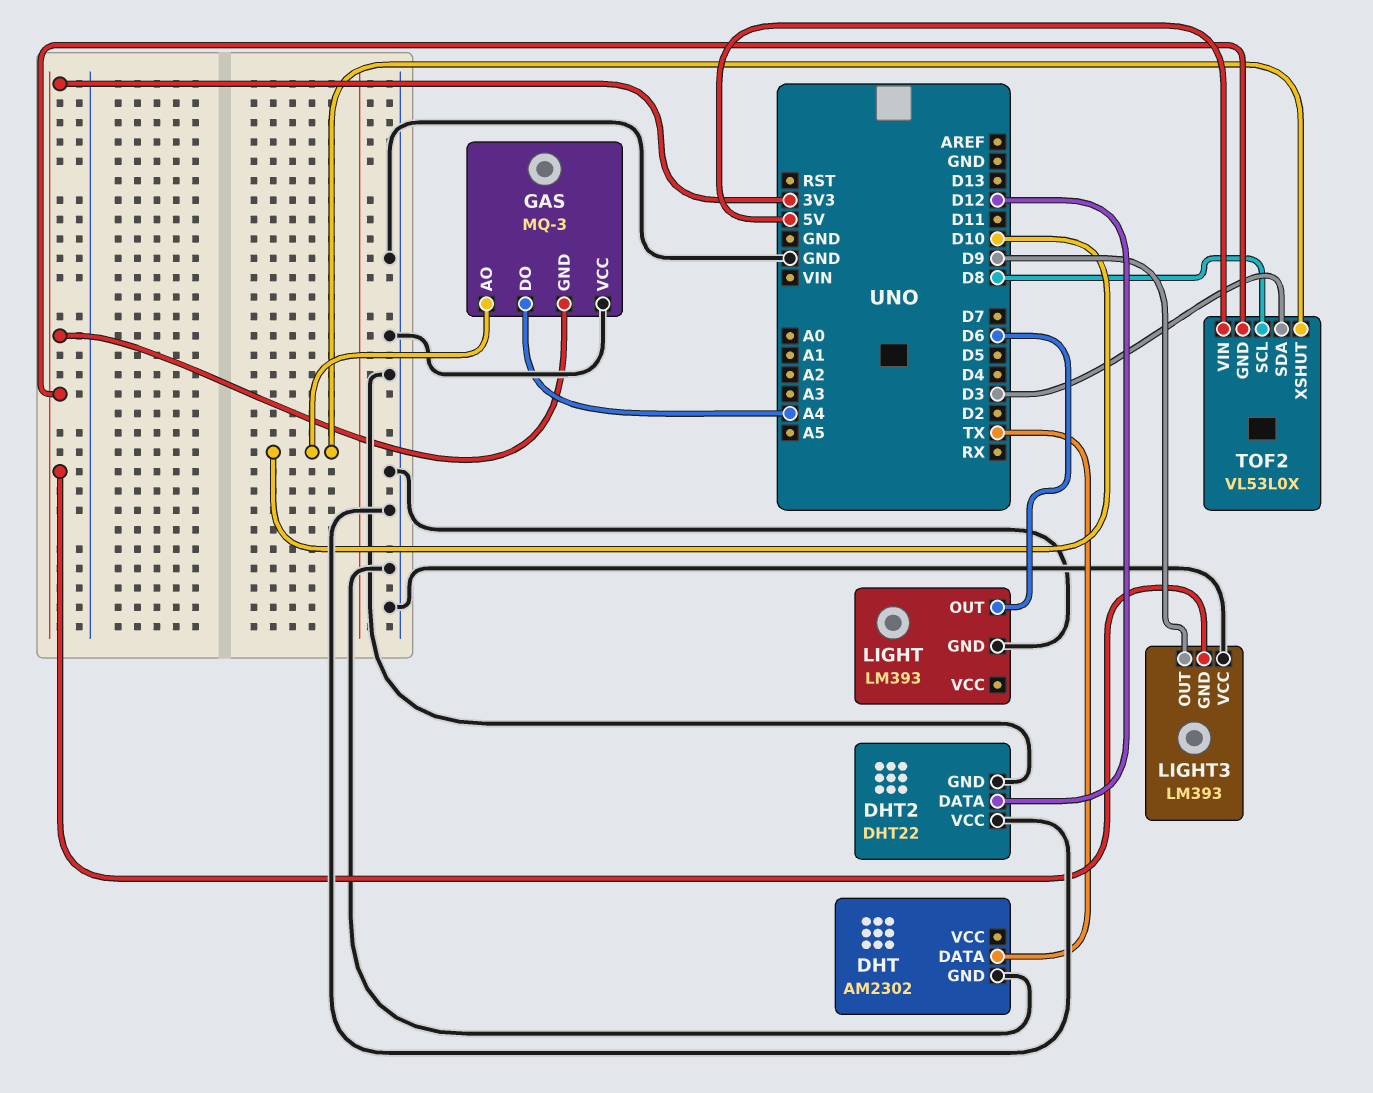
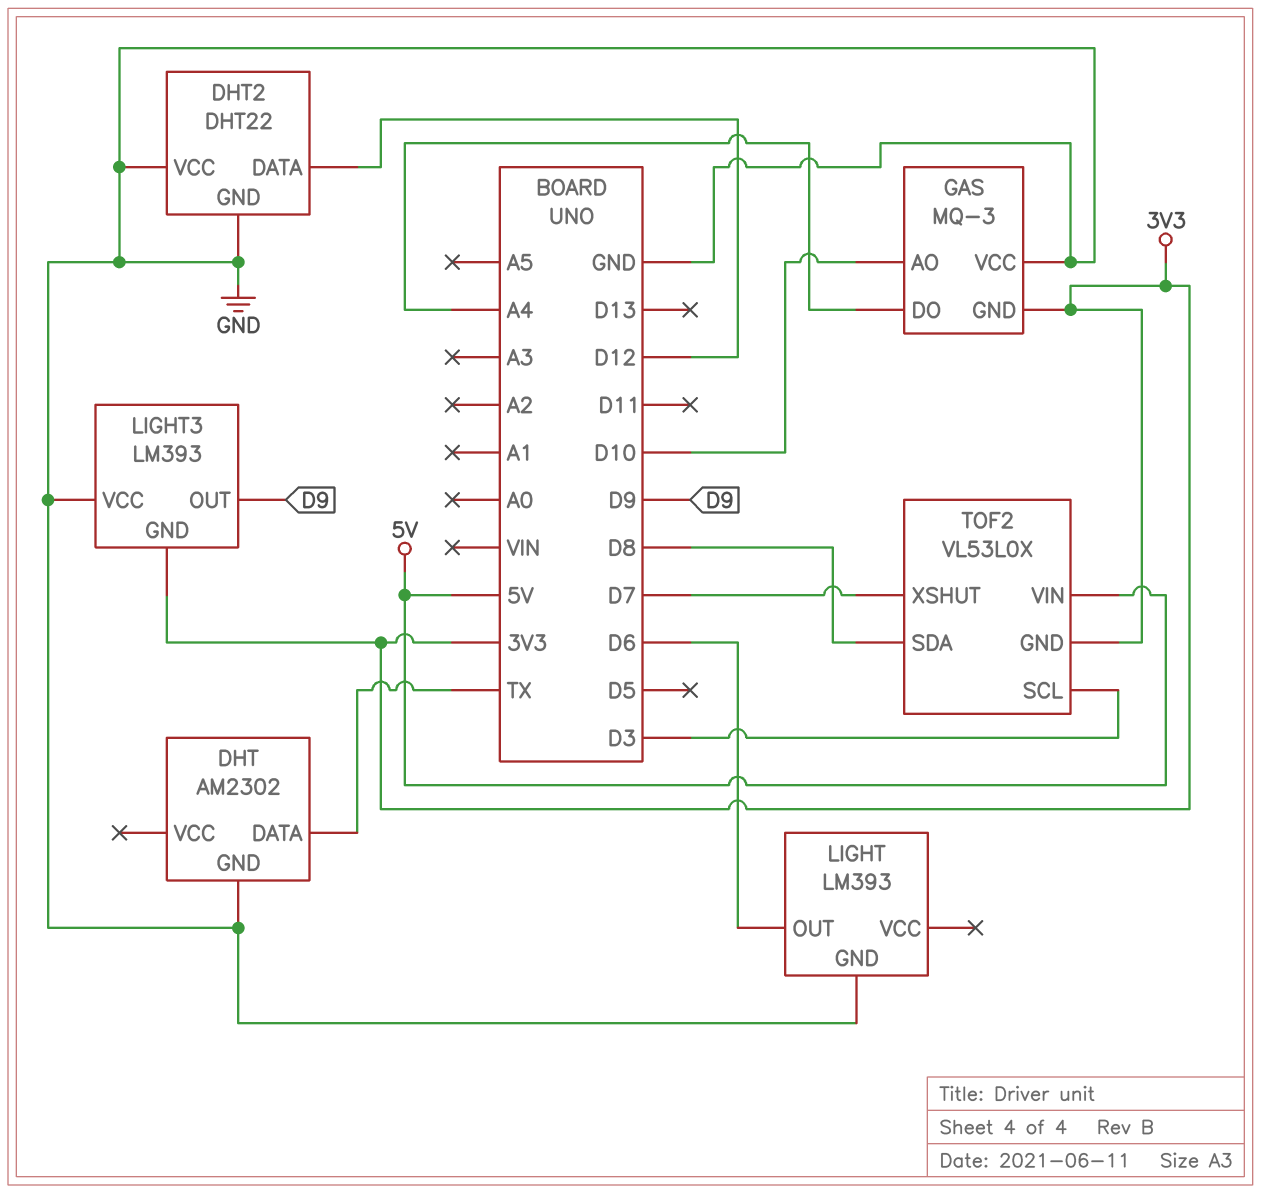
TOF2 pin SCL: D8 -> D3
TOF2 pin SDA: D3 -> D8
TOF2 pin XSHUT: D10 -> D7

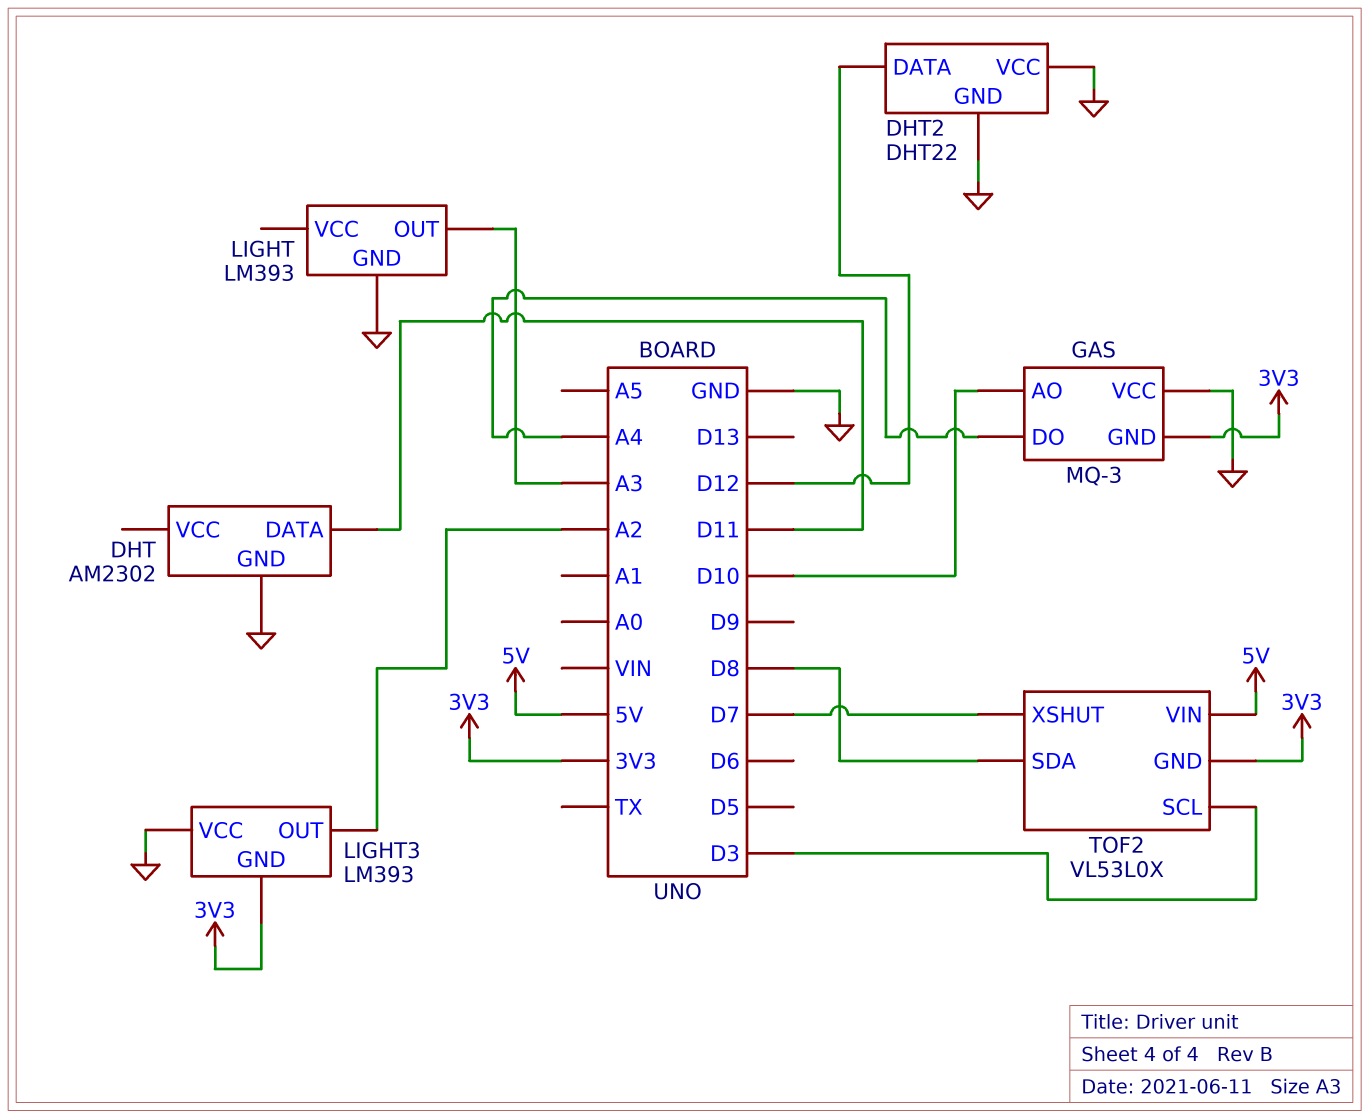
DHT pin DATA: TX -> D11
LIGHT pin OUT: D6 -> A3
LIGHT3 pin OUT: D9 -> A2

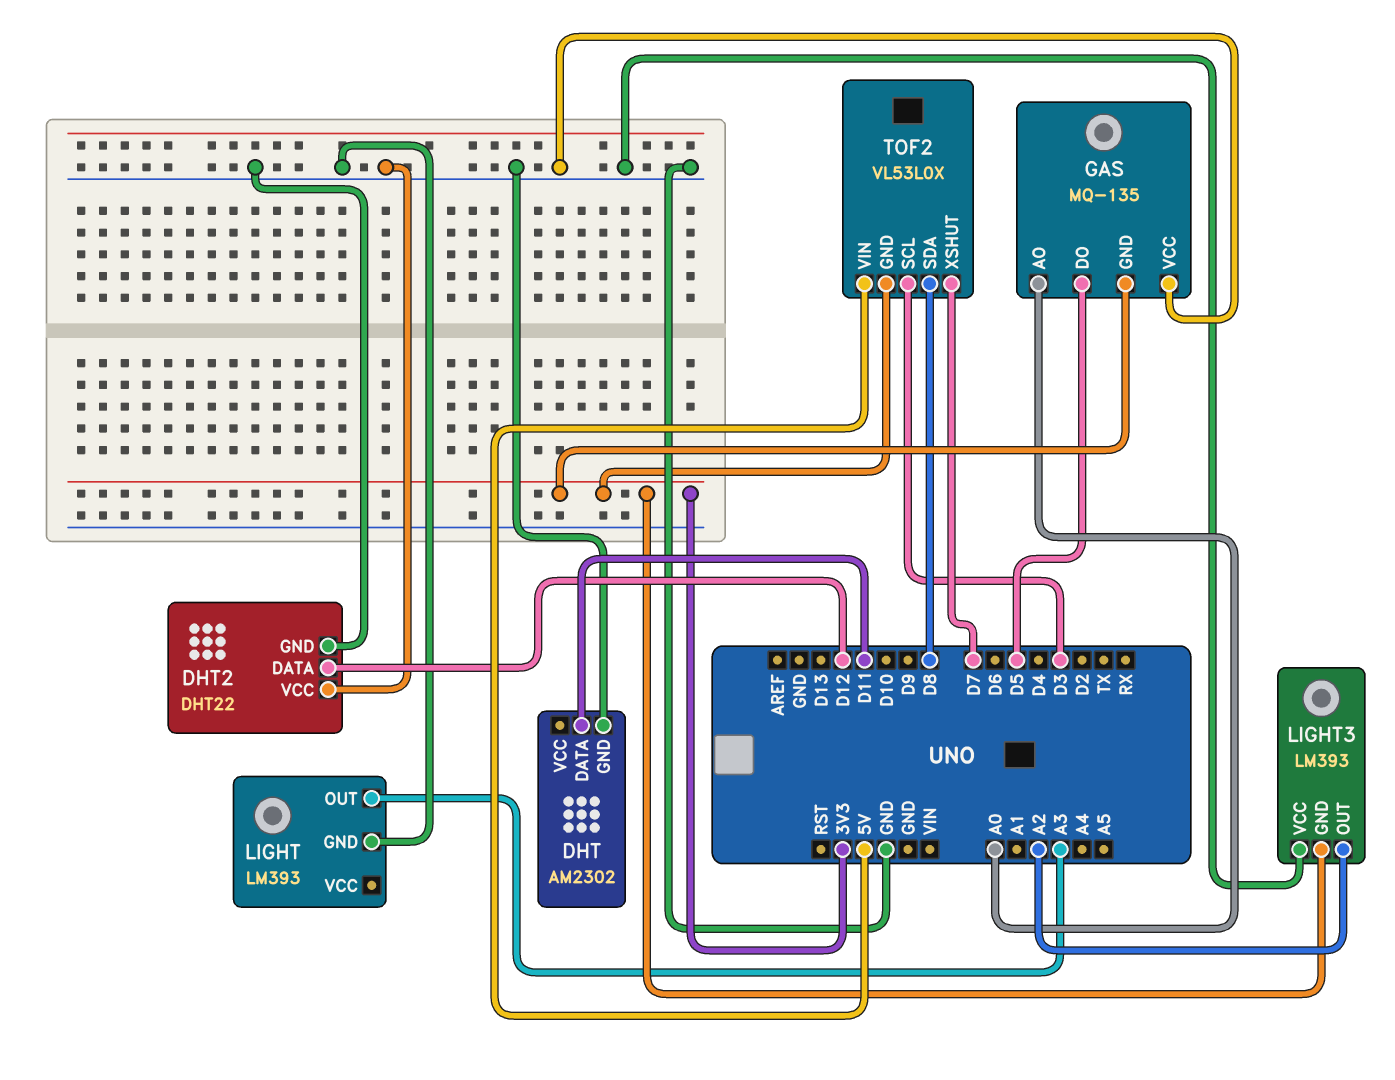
GAS: MQ-3 -> MQ-135
GAS pin AO: D10 -> A0
GAS pin DO: A4 -> D5

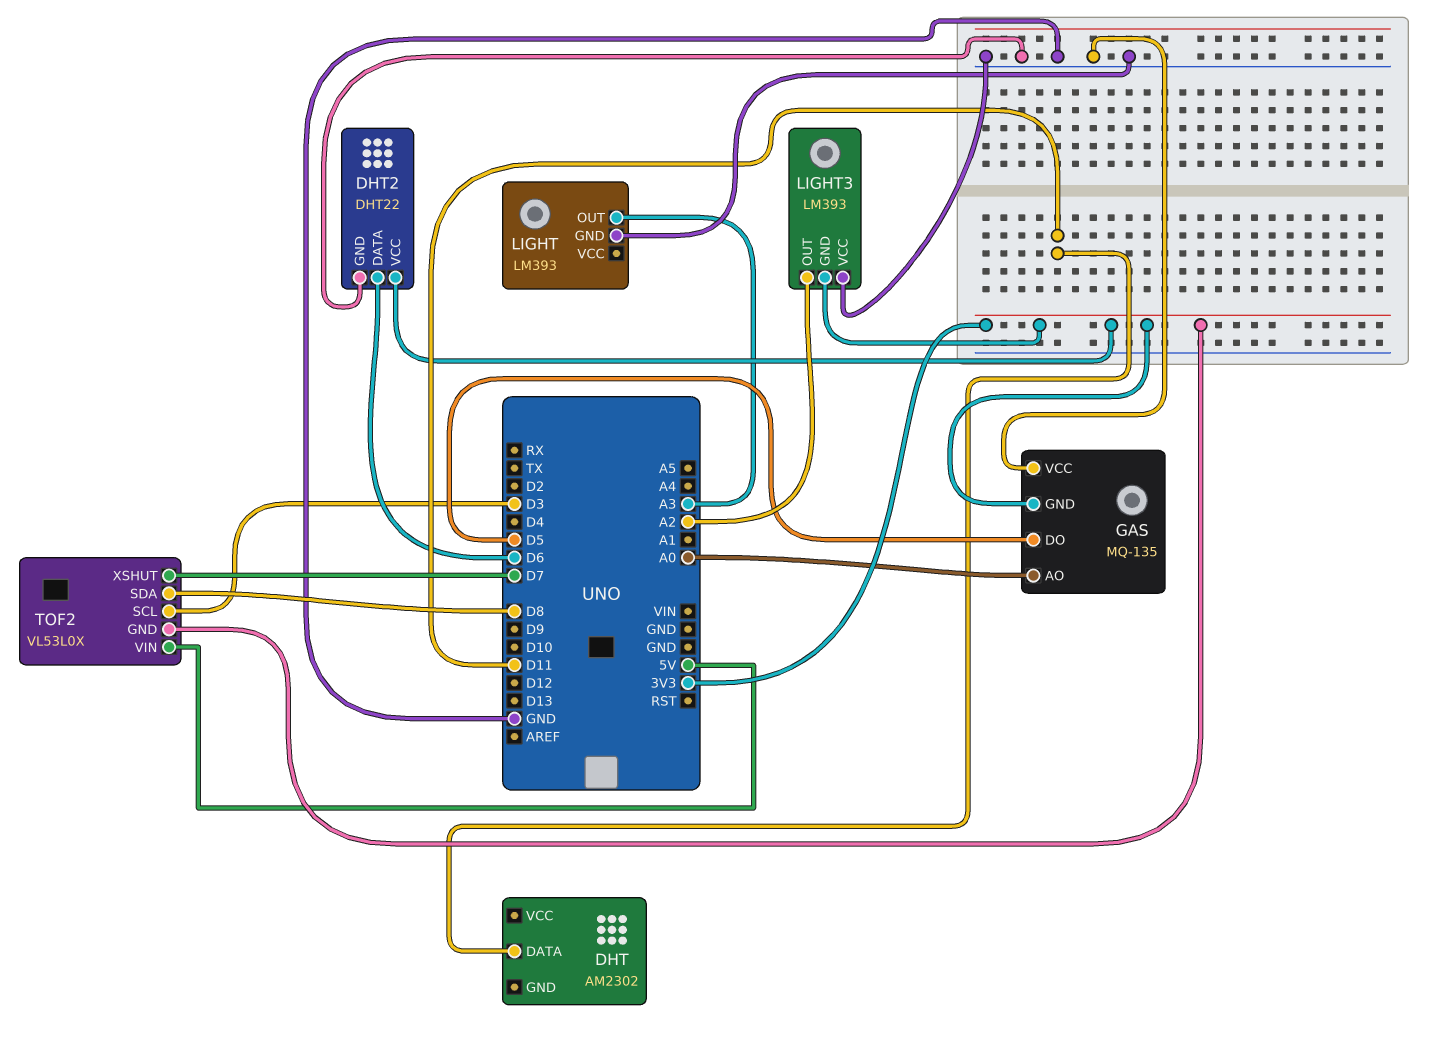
DHT pin GND: GND -> none
DHT2 pin DATA: D12 -> D6
DHT2 pin VCC: GND -> 3V3

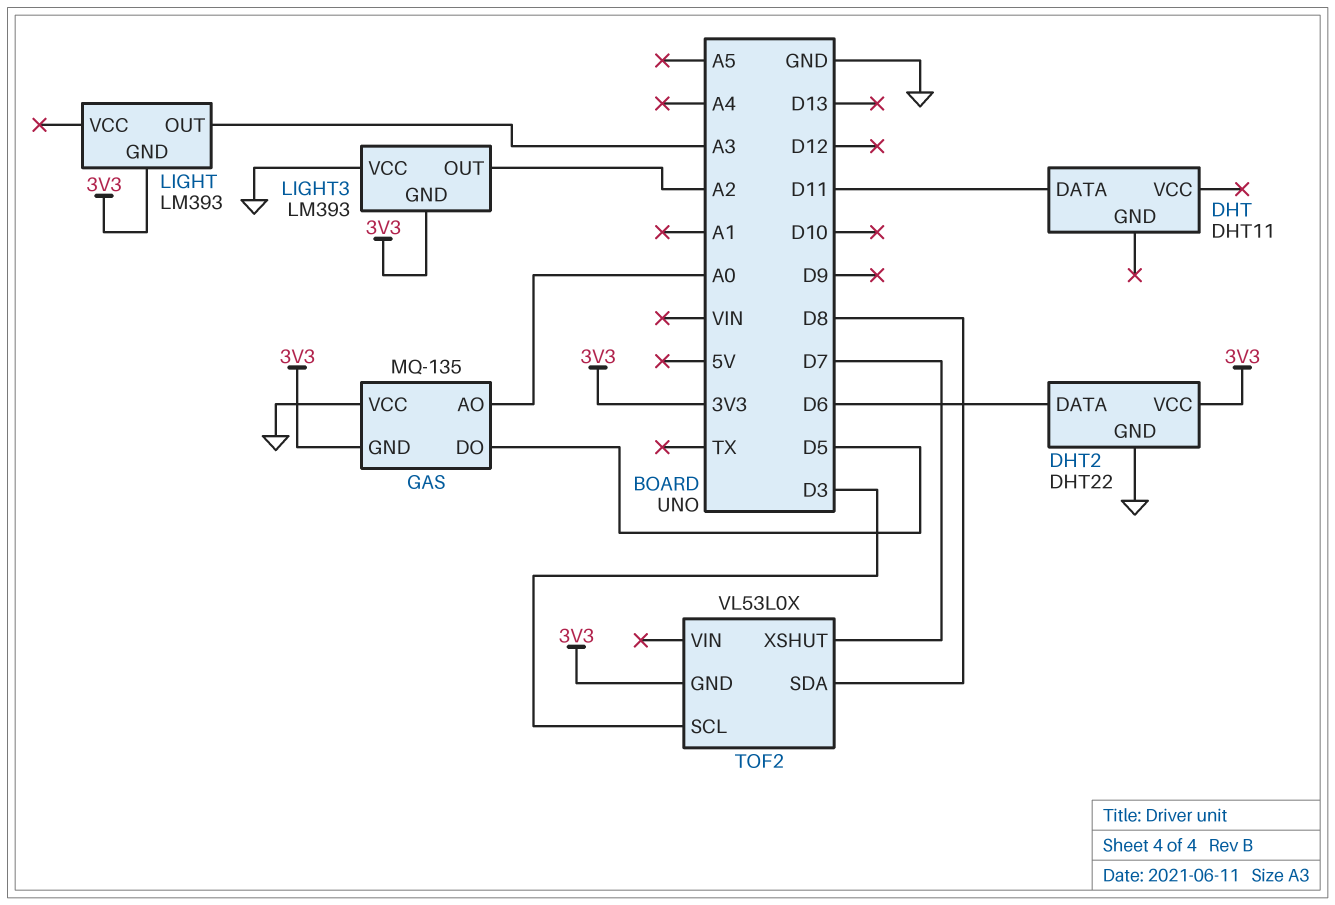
DHT: AM2302 -> DHT11
LIGHT pin GND: GND -> 3V3
TOF2 pin VIN: 5V -> none

